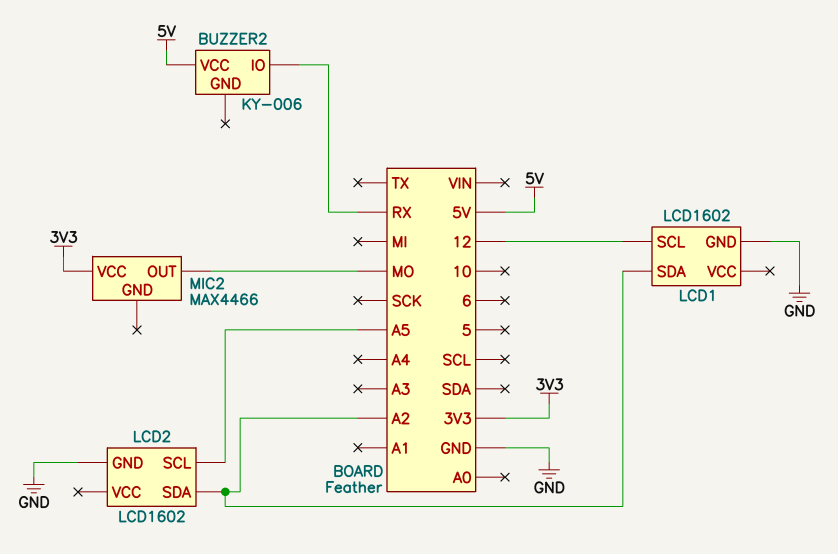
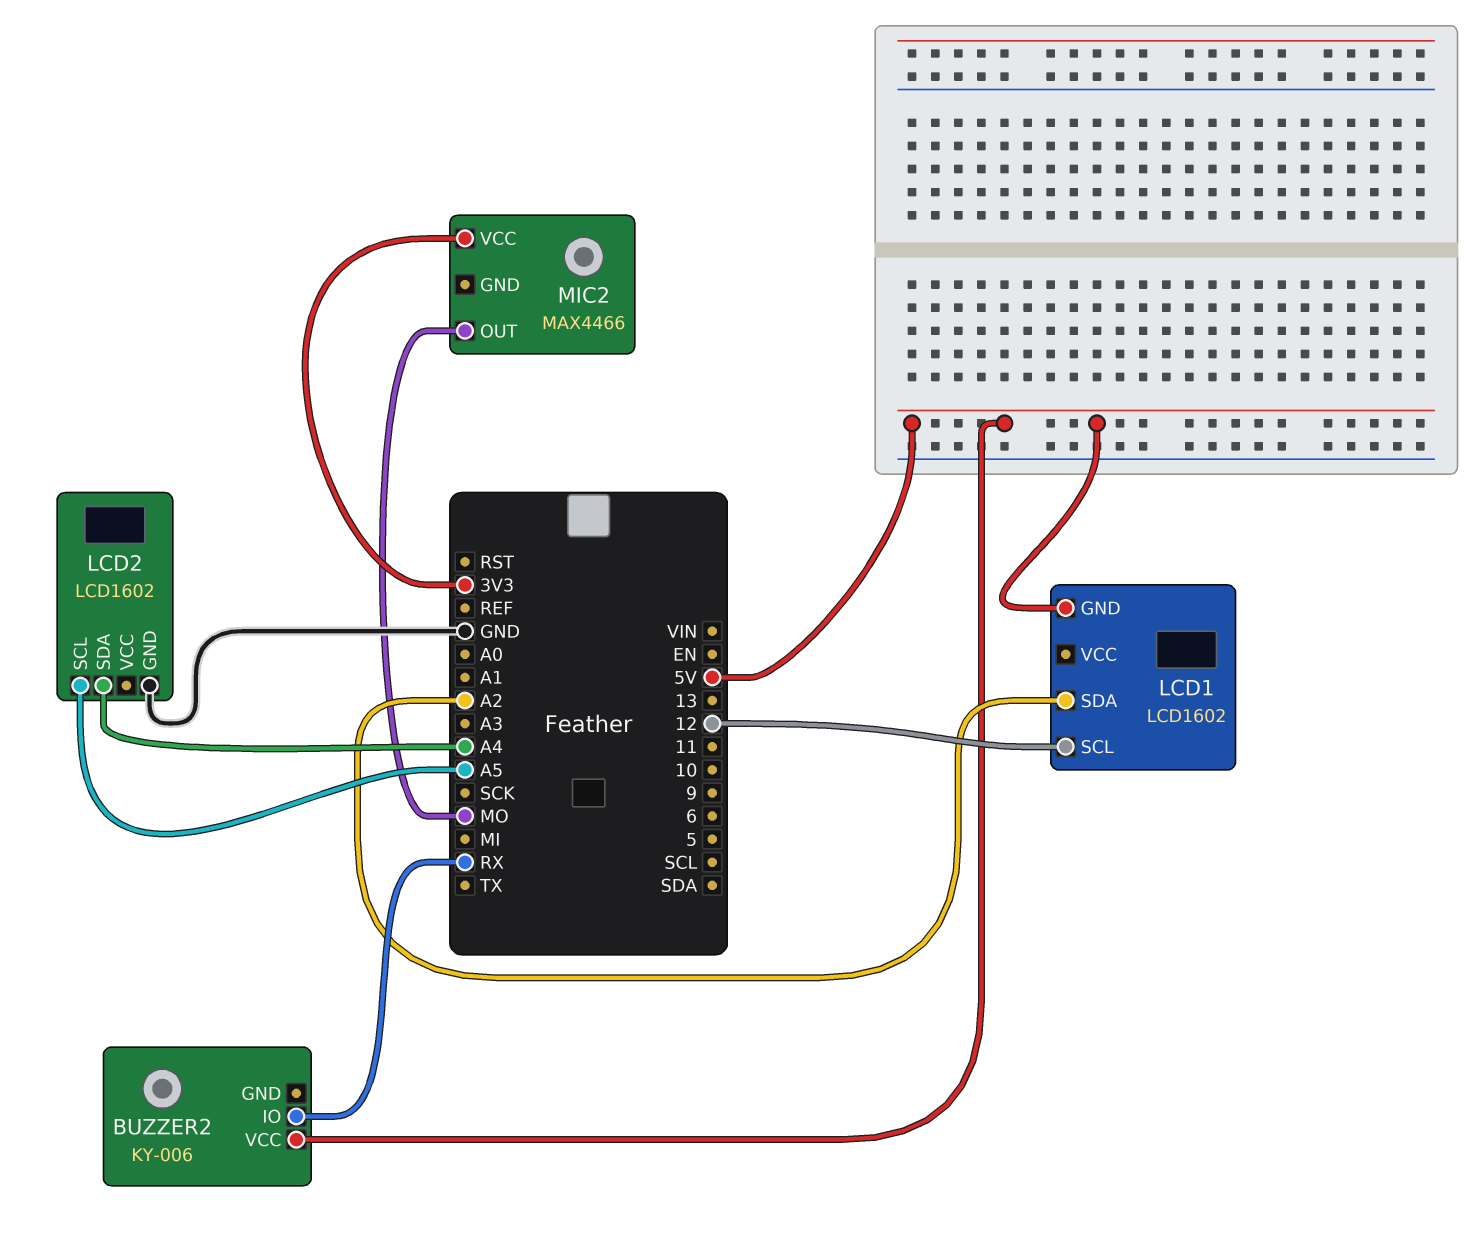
LCD1 pin GND: GND -> 5V
LCD2 pin SDA: A2 -> A4

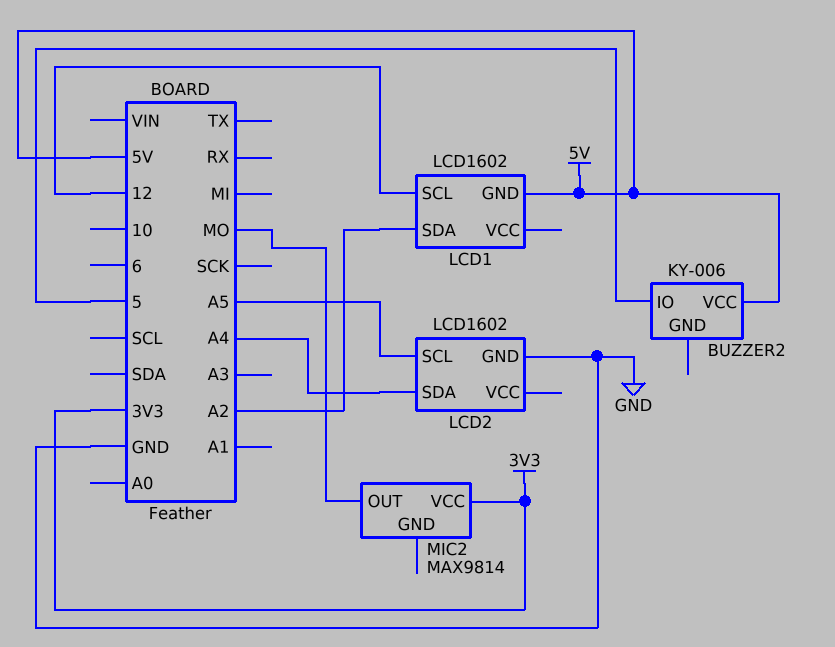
BUZZER2 pin IO: RX -> 5
MIC2: MAX4466 -> MAX9814

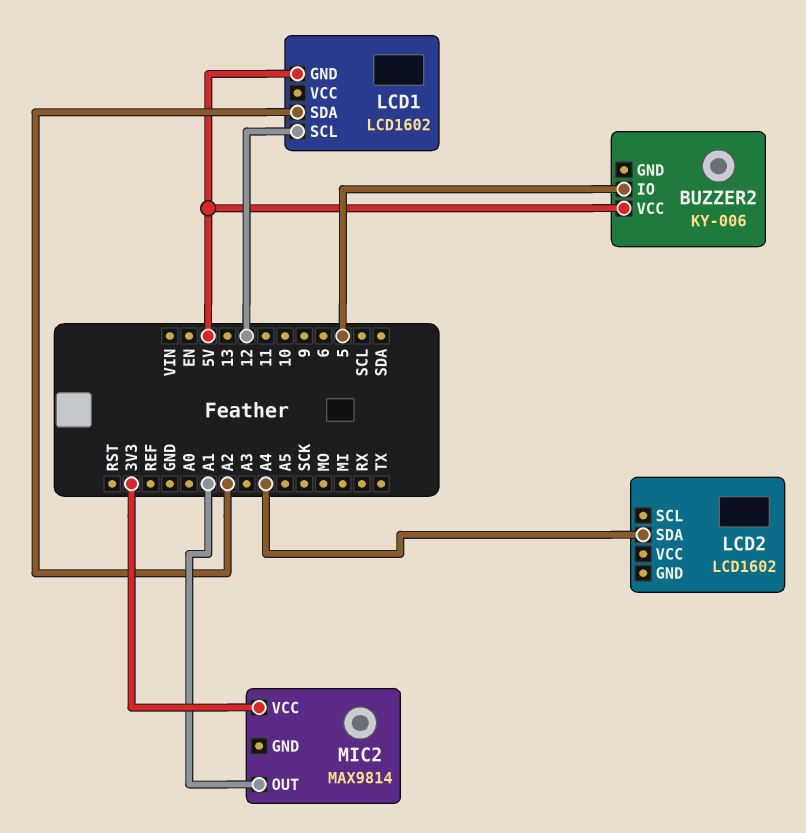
LCD2 pin GND: GND -> none
LCD2 pin SCL: A5 -> none
MIC2 pin OUT: MO -> A1

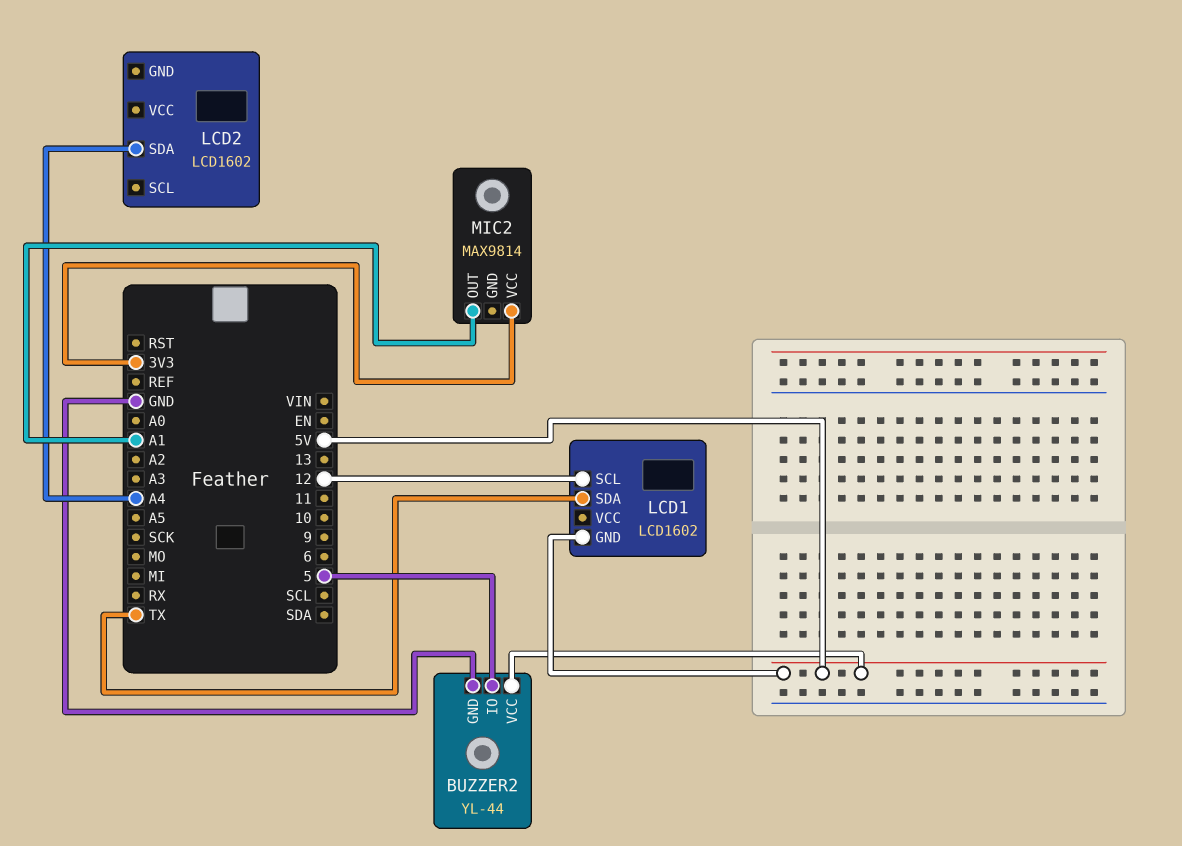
BUZZER2: KY-006 -> YL-44
BUZZER2 pin GND: none -> GND
LCD1 pin SDA: A2 -> TX

